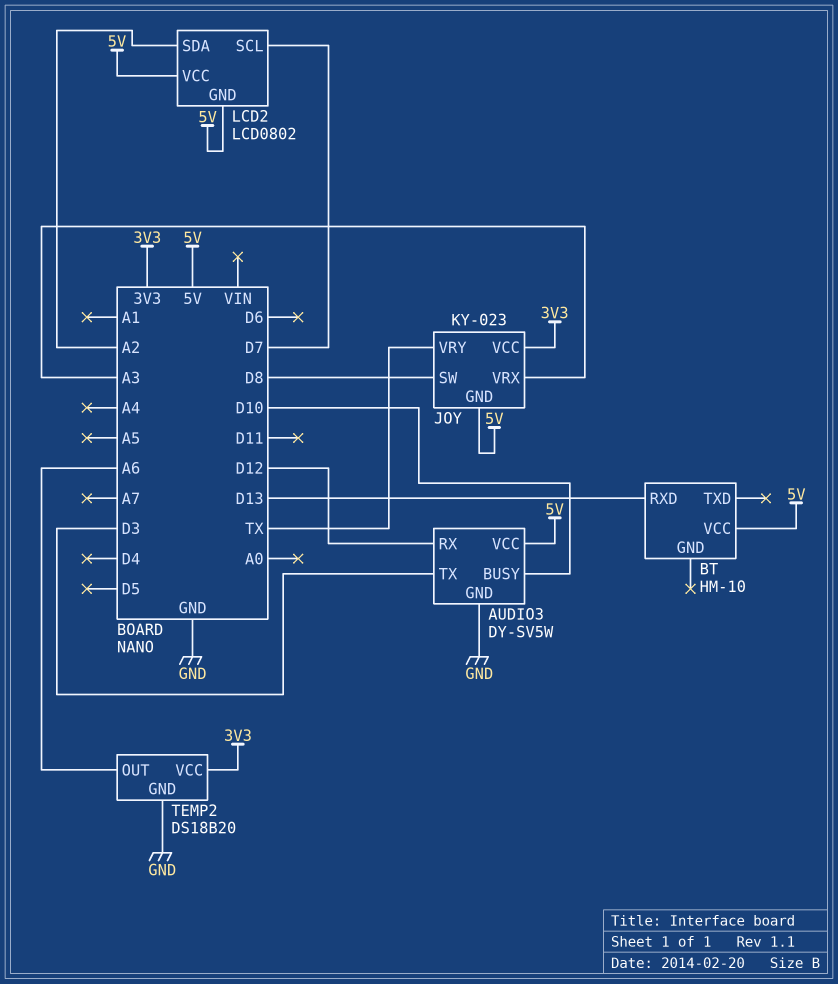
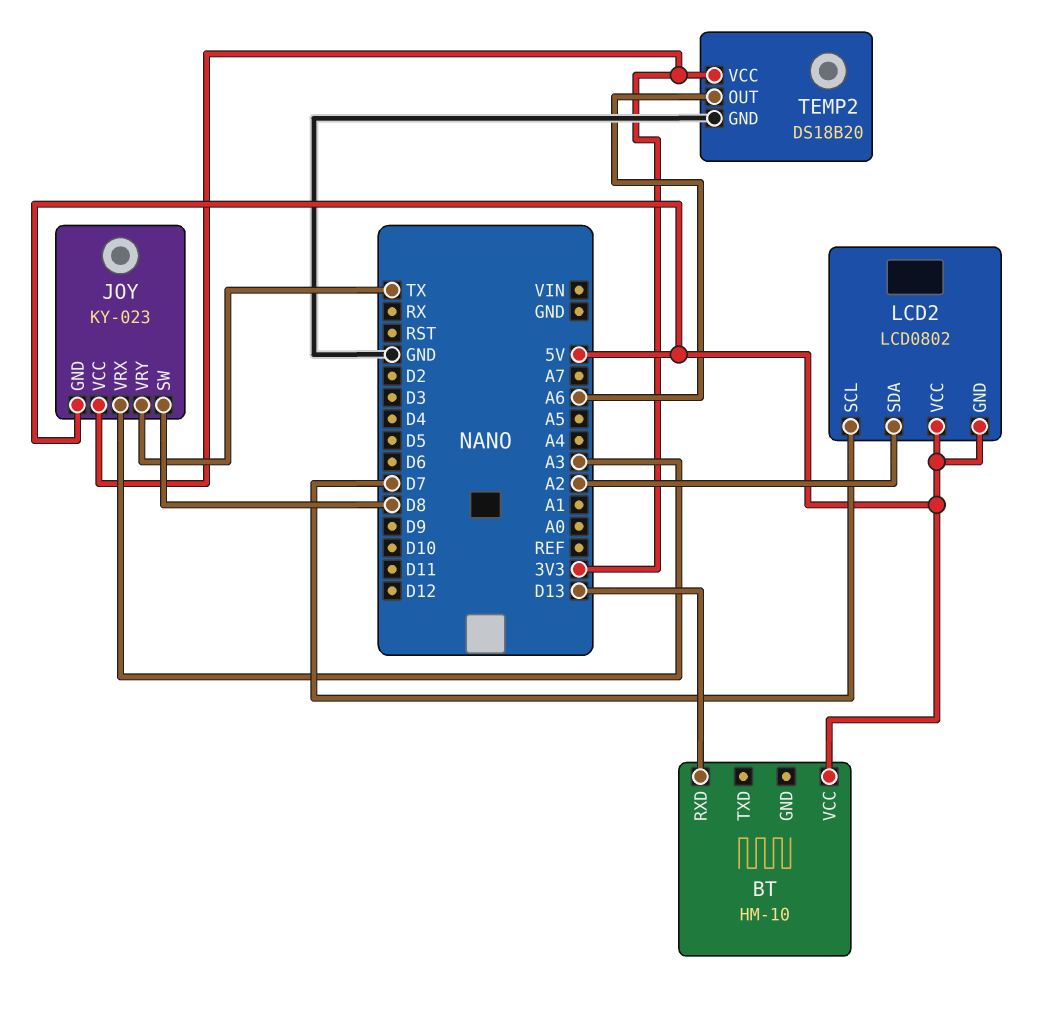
AUDIO3: DY-SV5W -> none
AUDIO3 pin BUSY: D10 -> none
AUDIO3 pin GND: GND -> none
AUDIO3 pin RX: D12 -> none
AUDIO3 pin TX: D3 -> none
AUDIO3 pin VCC: 5V -> none

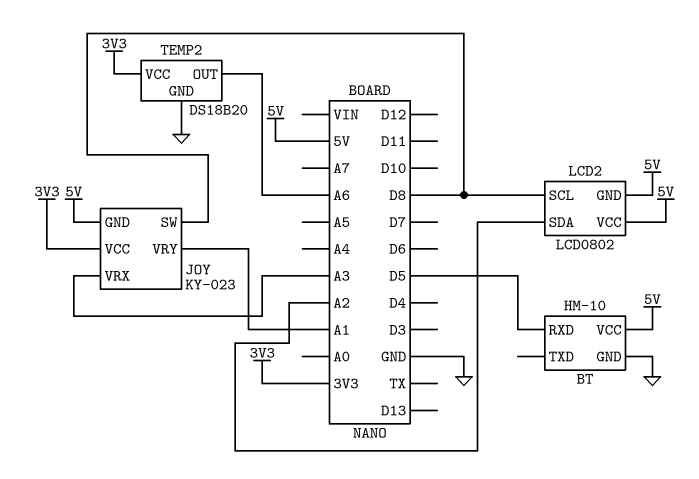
BT pin GND: none -> GND
BT pin RXD: D13 -> D5
JOY pin VRY: TX -> A1
LCD2 pin SCL: D7 -> D8

